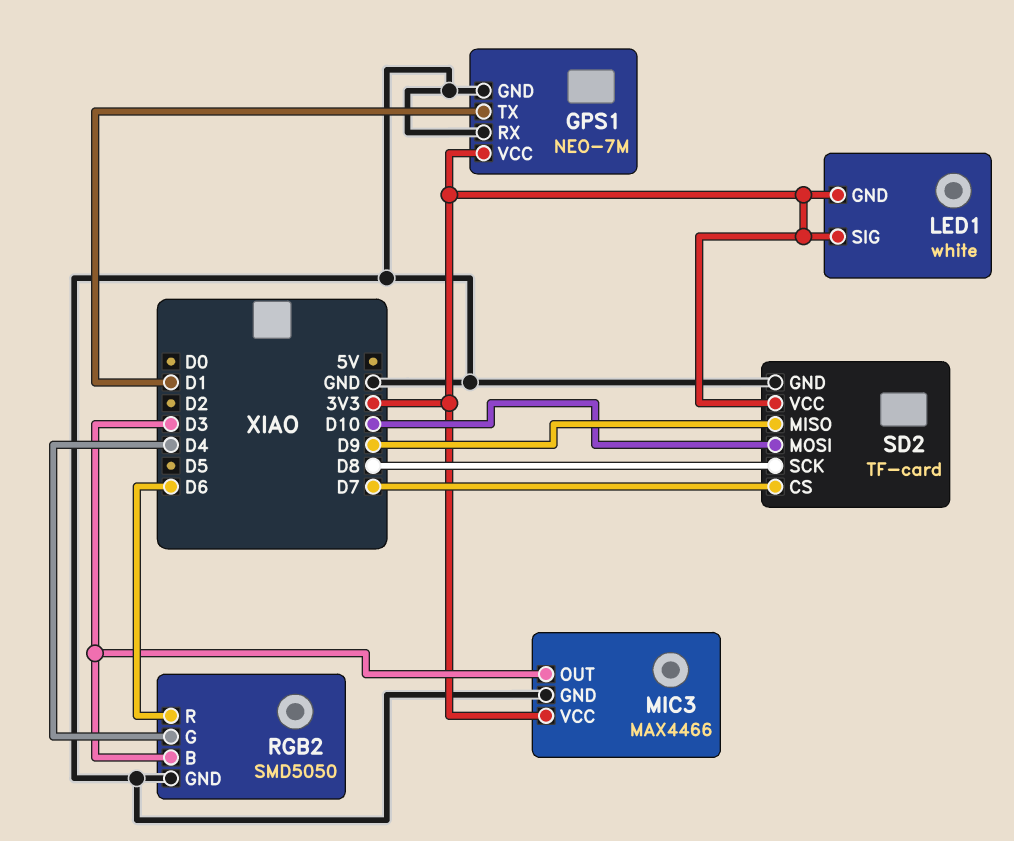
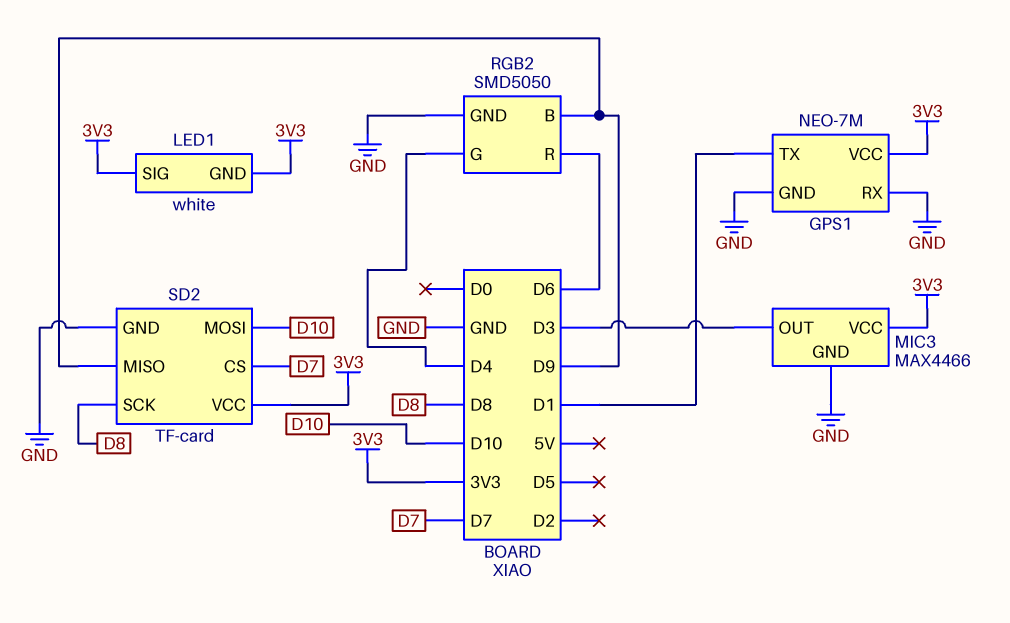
RGB2 pin B: D3 -> D9

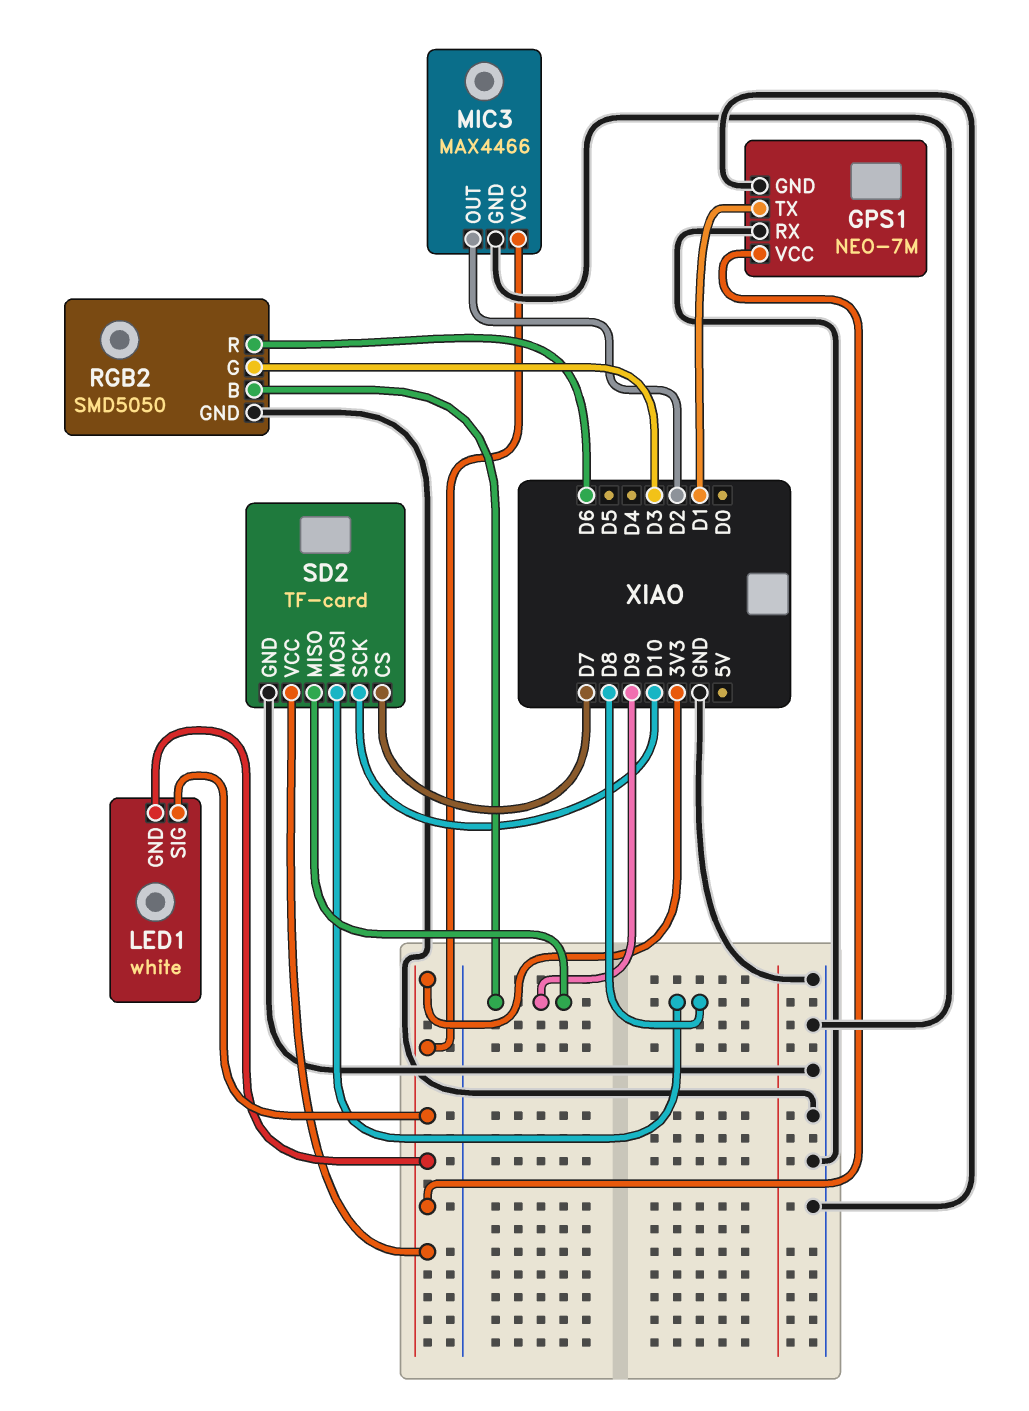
MIC3 pin OUT: D3 -> D2
RGB2 pin G: D4 -> D3
SD2 pin MOSI: D10 -> D8
SD2 pin SCK: D8 -> D10

